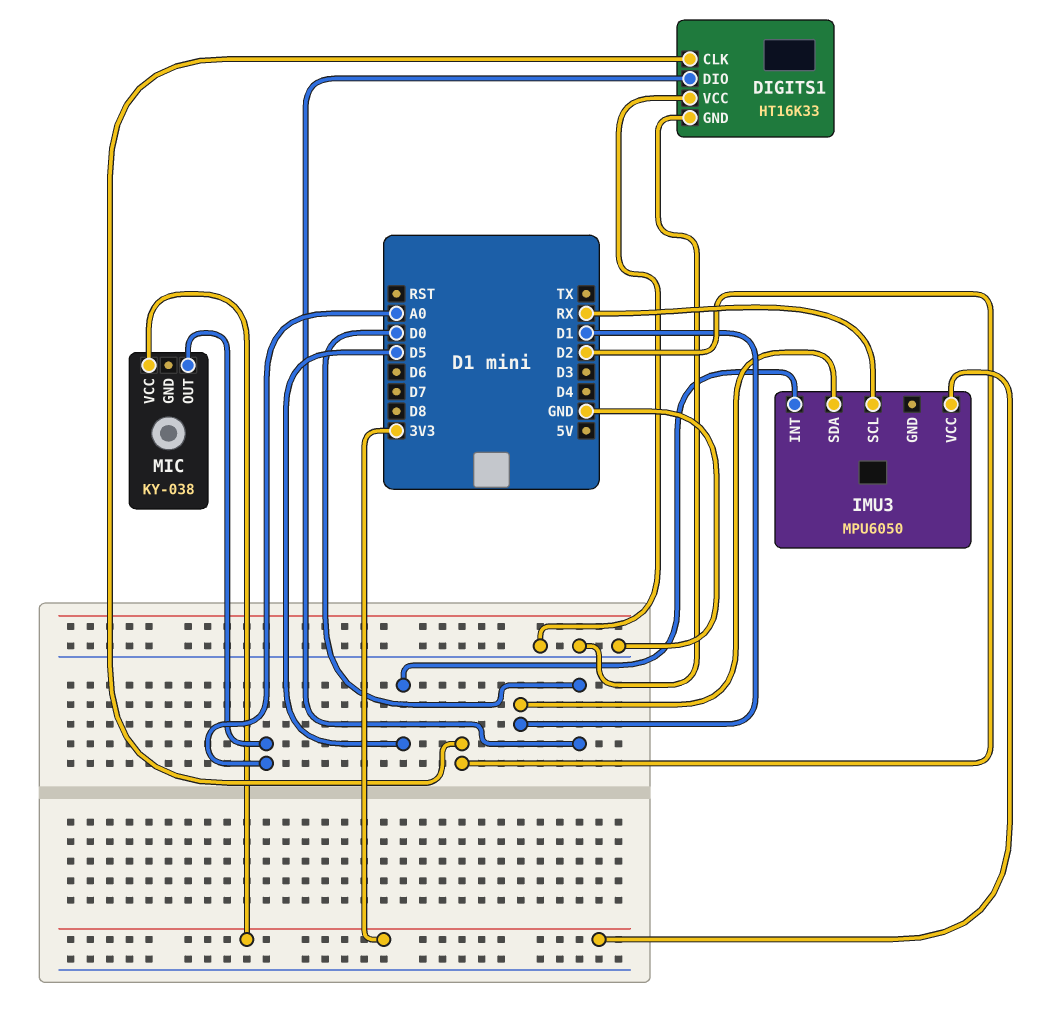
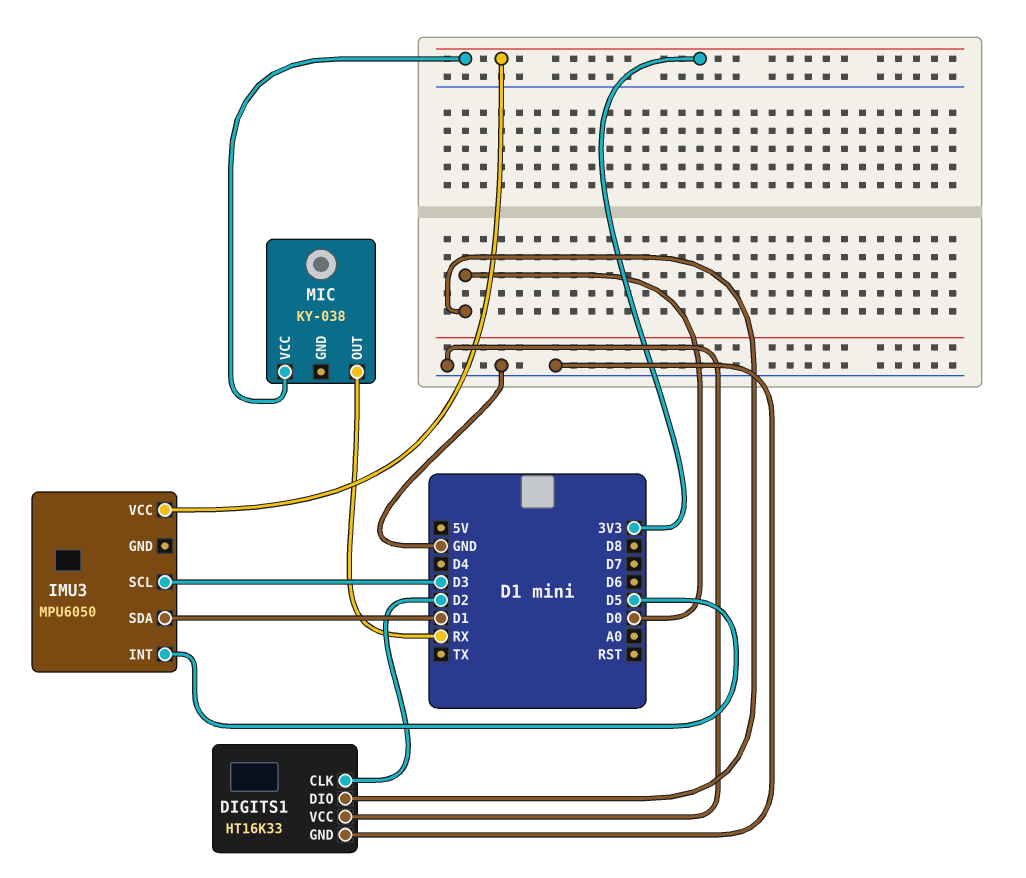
IMU3 pin SCL: RX -> D3
MIC pin OUT: A0 -> RX

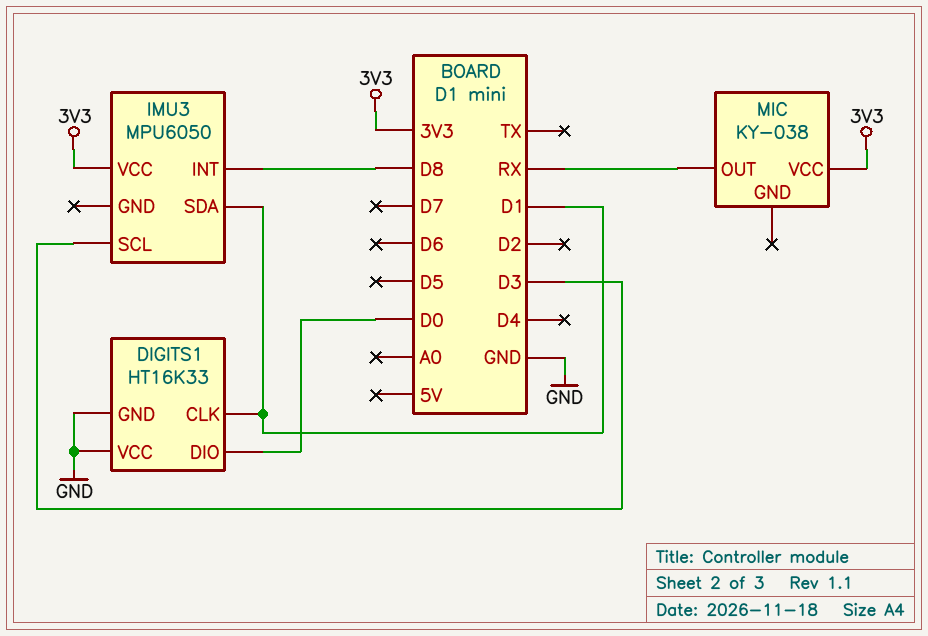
DIGITS1 pin CLK: D2 -> D1
IMU3 pin INT: D5 -> D8

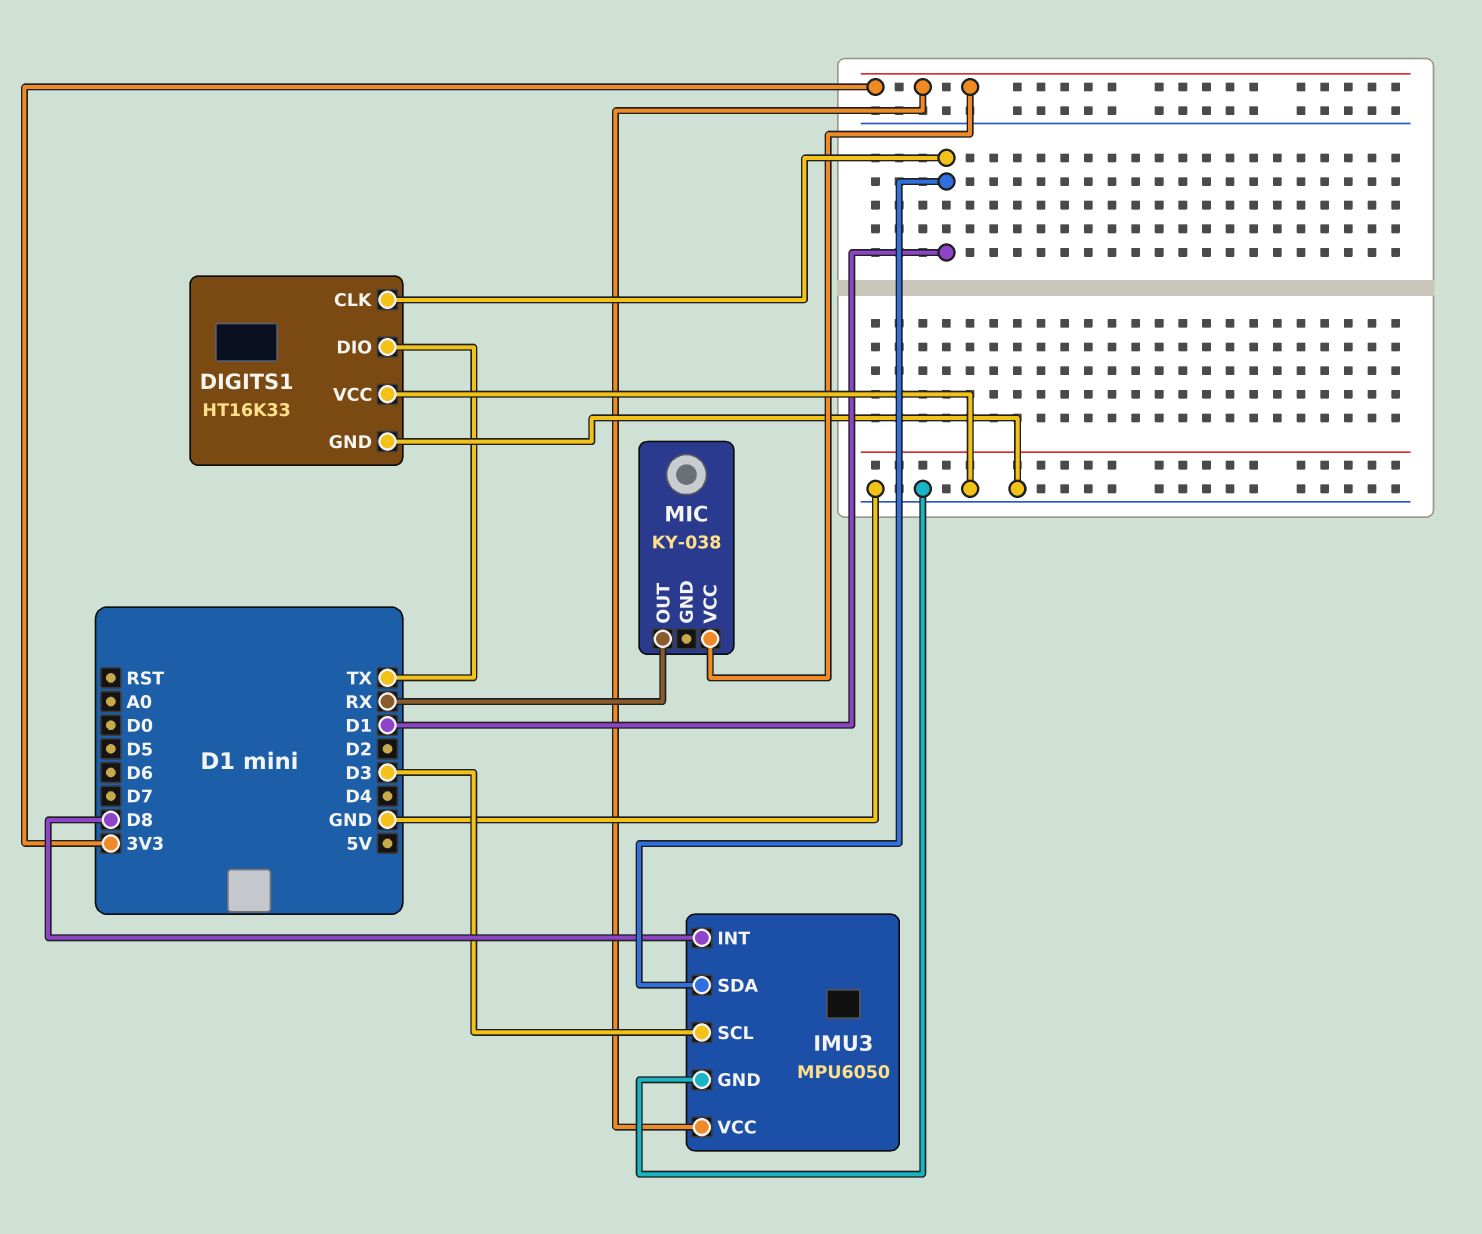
DIGITS1 pin DIO: D0 -> TX
IMU3 pin GND: none -> GND

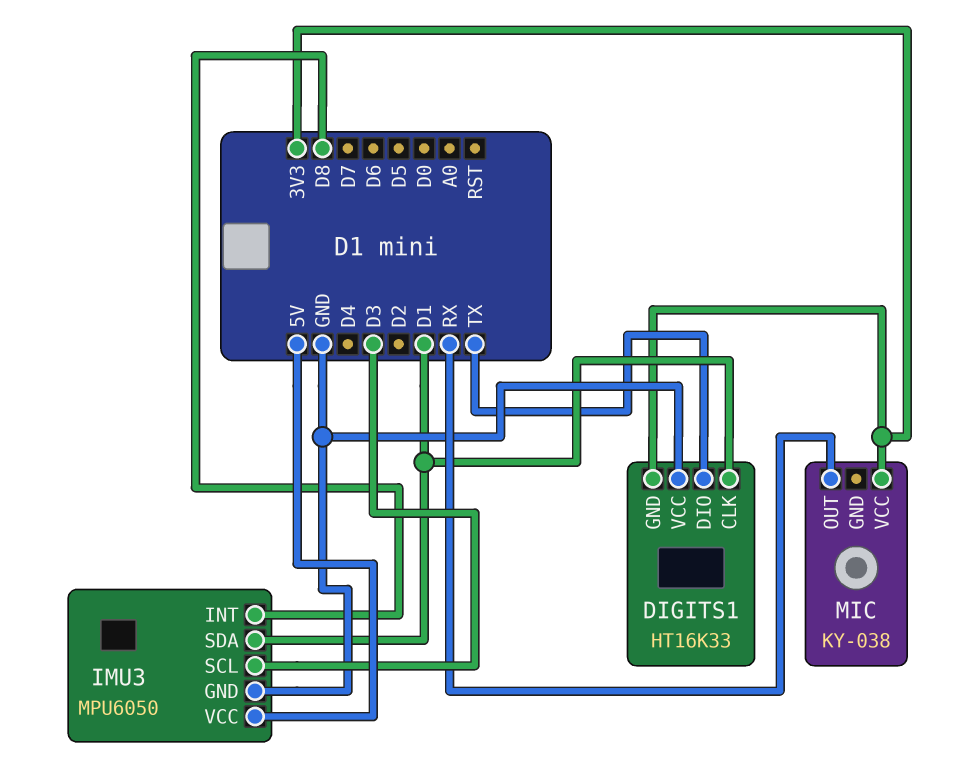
DIGITS1 pin GND: GND -> 3V3
IMU3 pin VCC: 3V3 -> 5V

